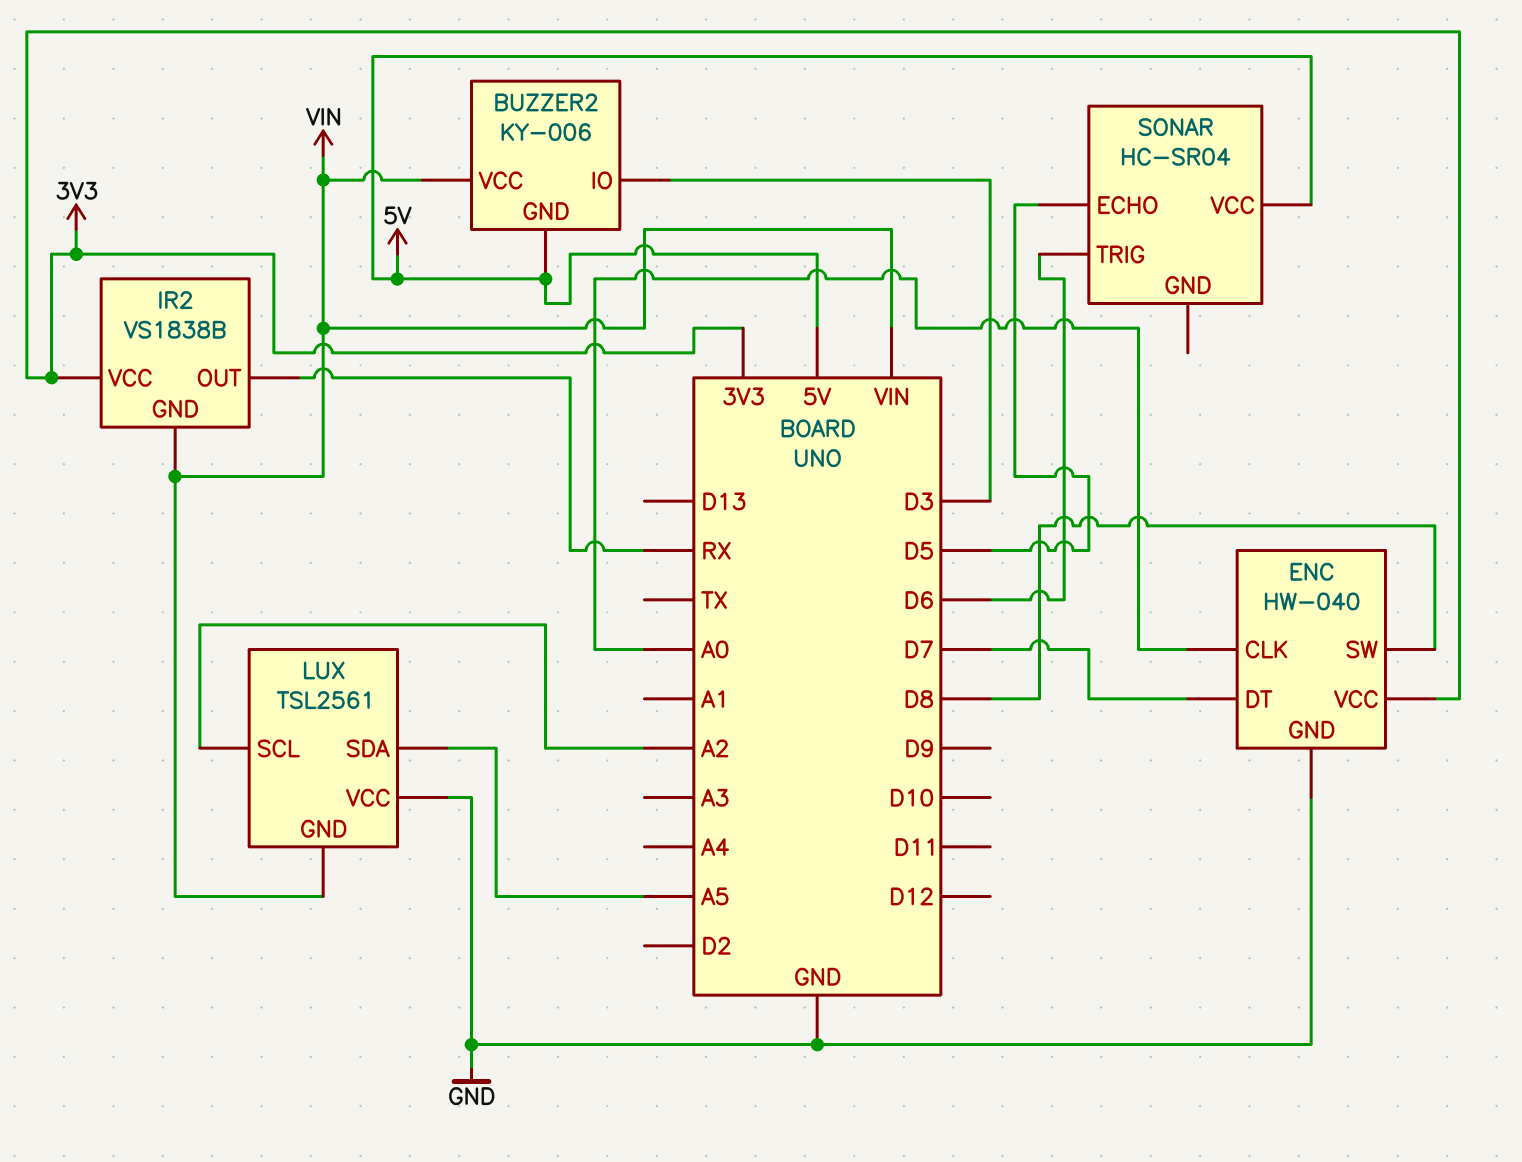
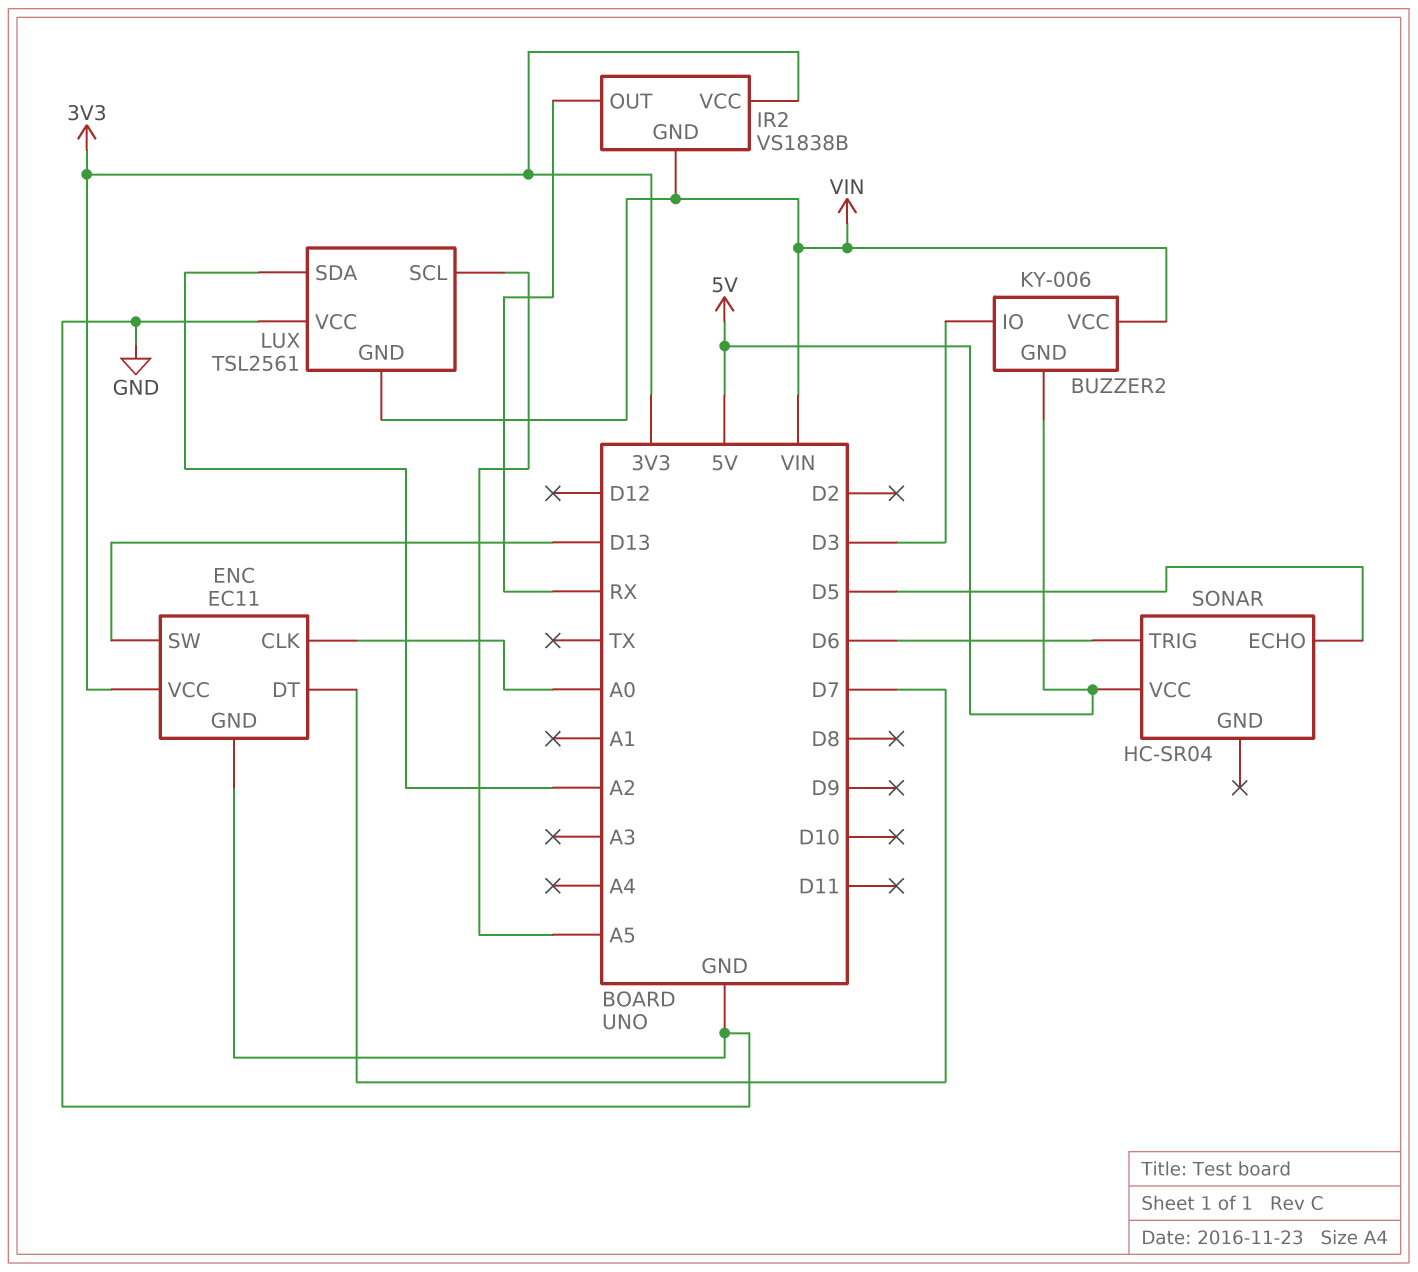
ENC: HW-040 -> EC11
ENC pin SW: D8 -> D13
LUX pin SCL: A2 -> A5
LUX pin SDA: A5 -> A2

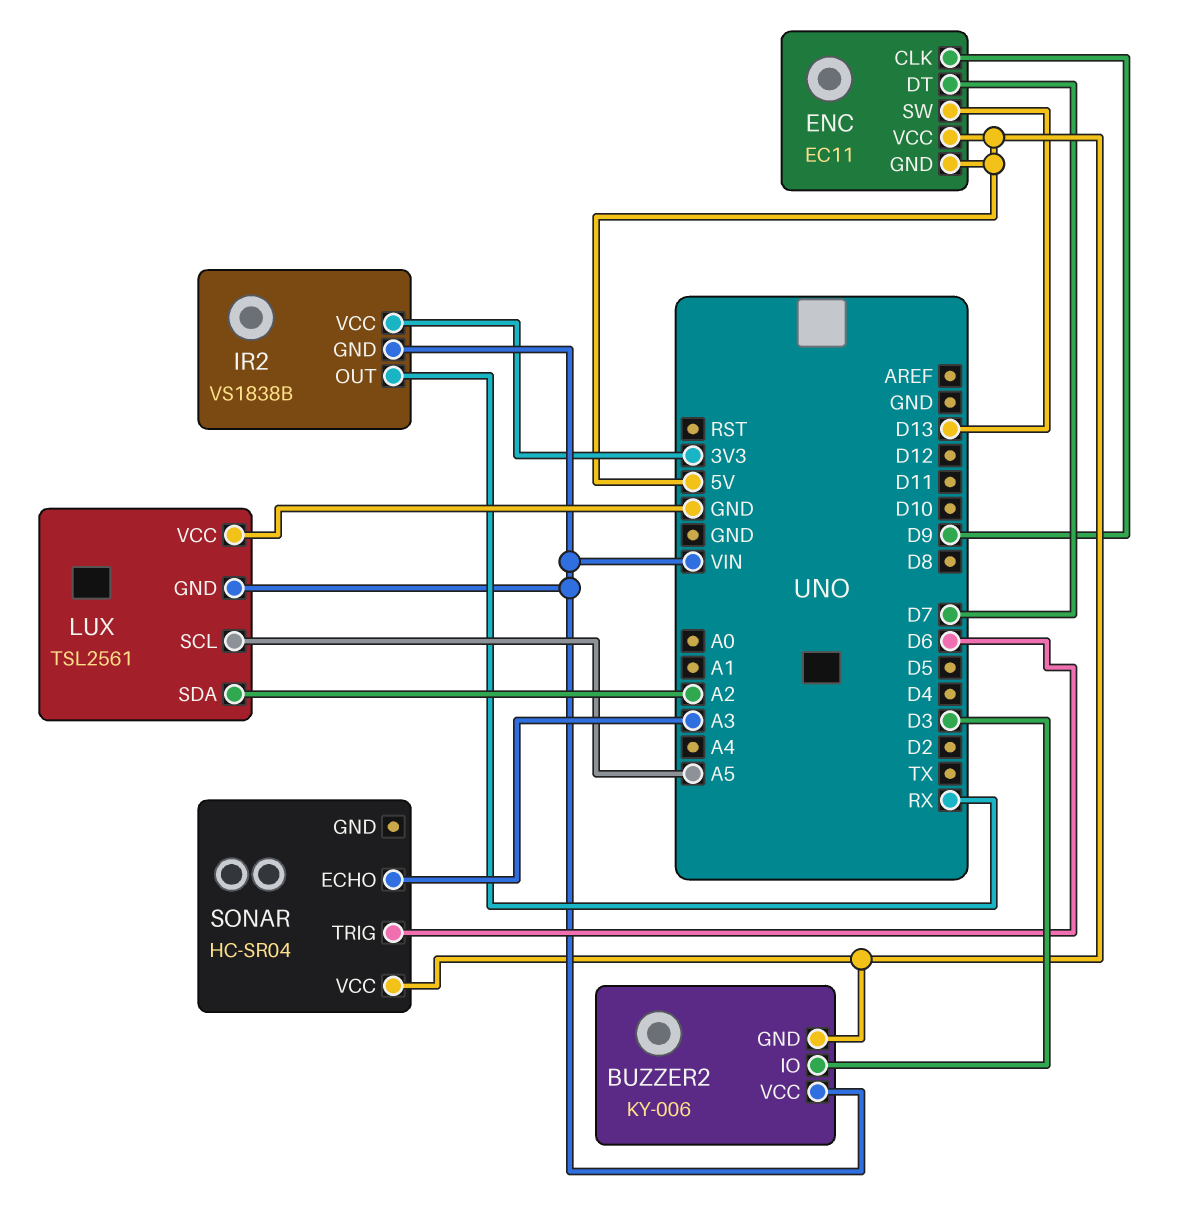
ENC pin CLK: A0 -> D9
ENC pin GND: GND -> 5V
ENC pin VCC: 3V3 -> 5V
SONAR pin ECHO: D5 -> A3

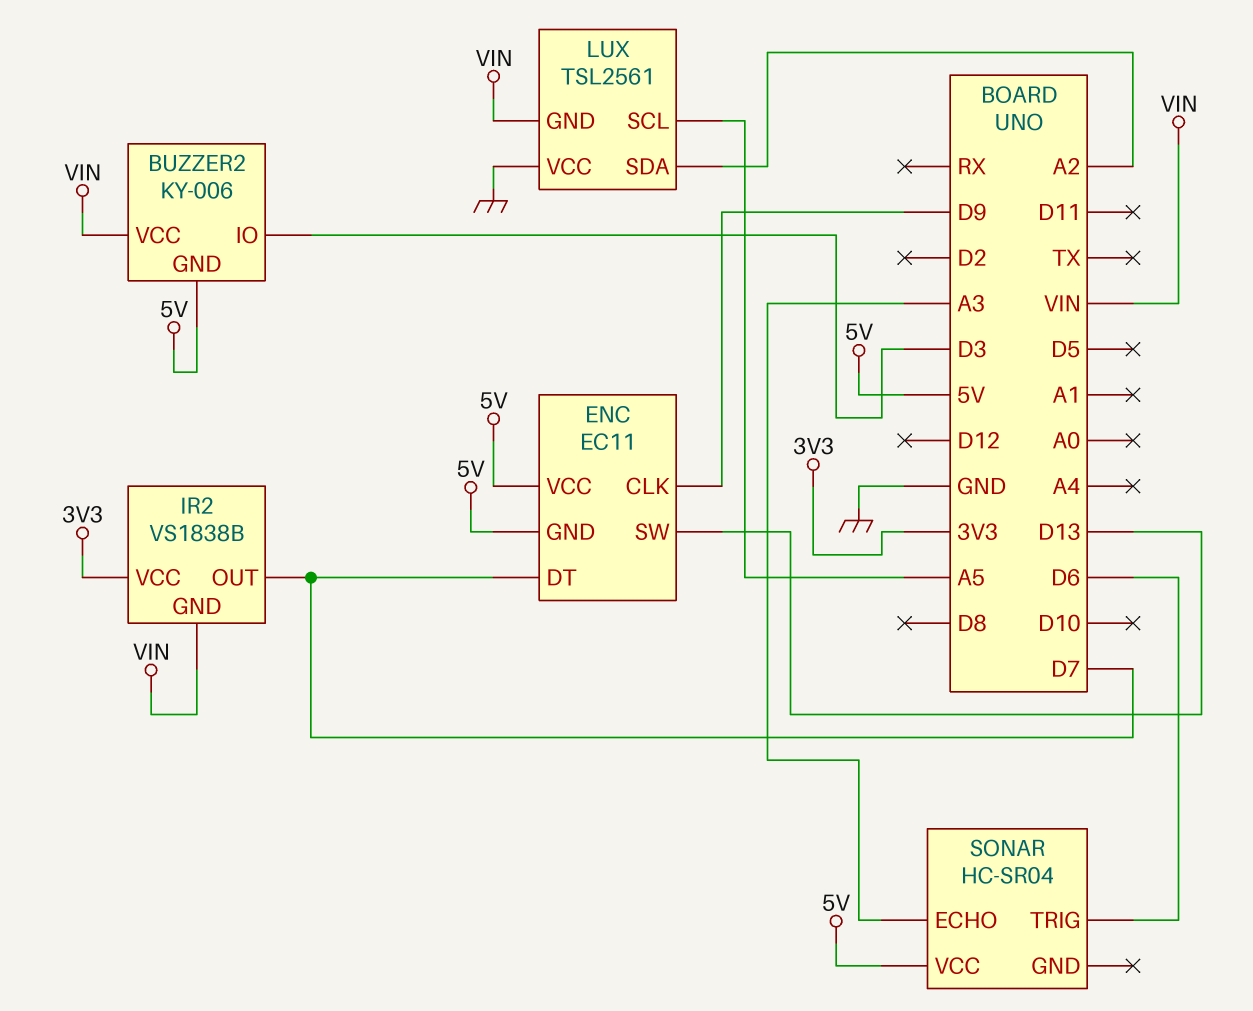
IR2 pin OUT: RX -> D7

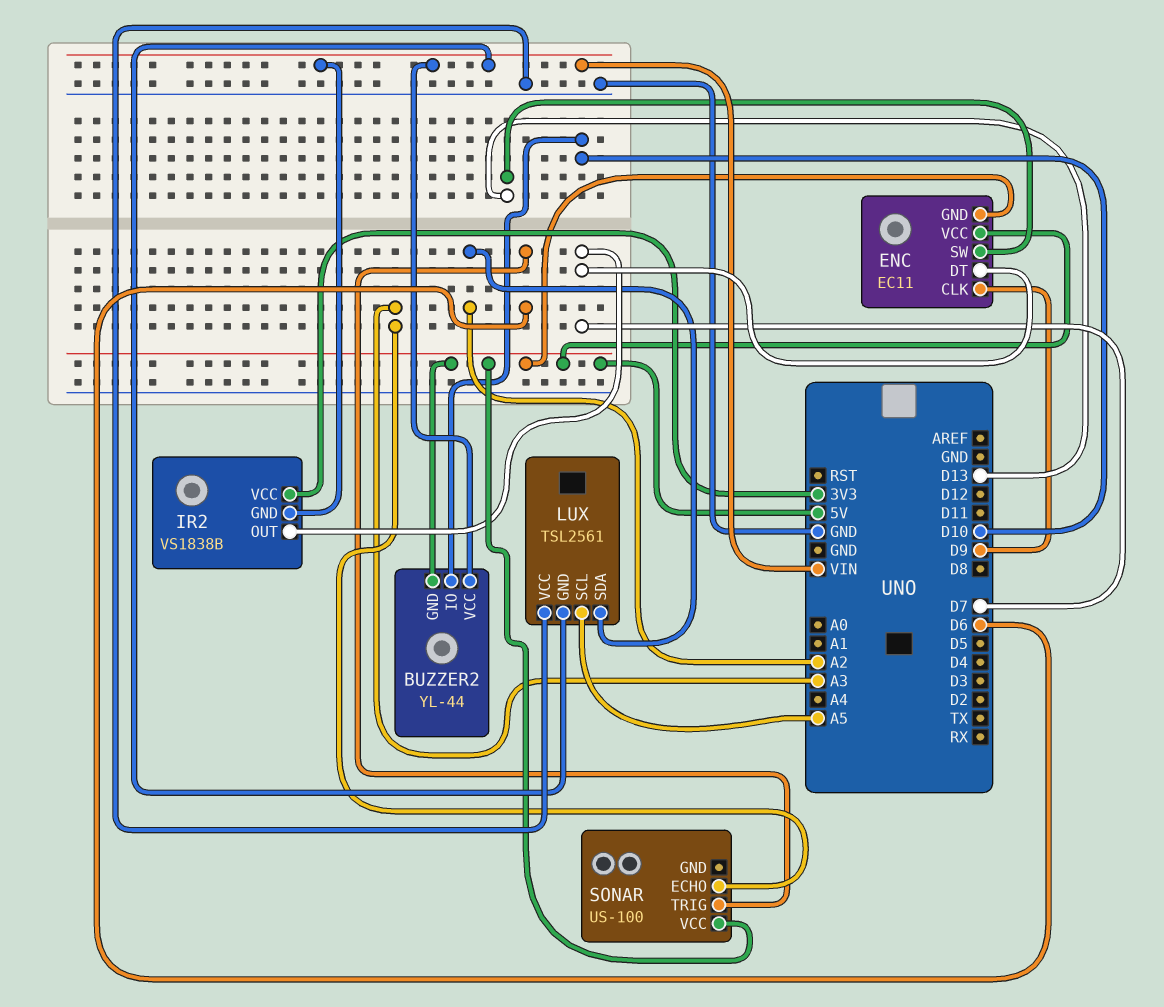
BUZZER2: KY-006 -> YL-44
BUZZER2 pin IO: D3 -> D10
SONAR: HC-SR04 -> US-100

